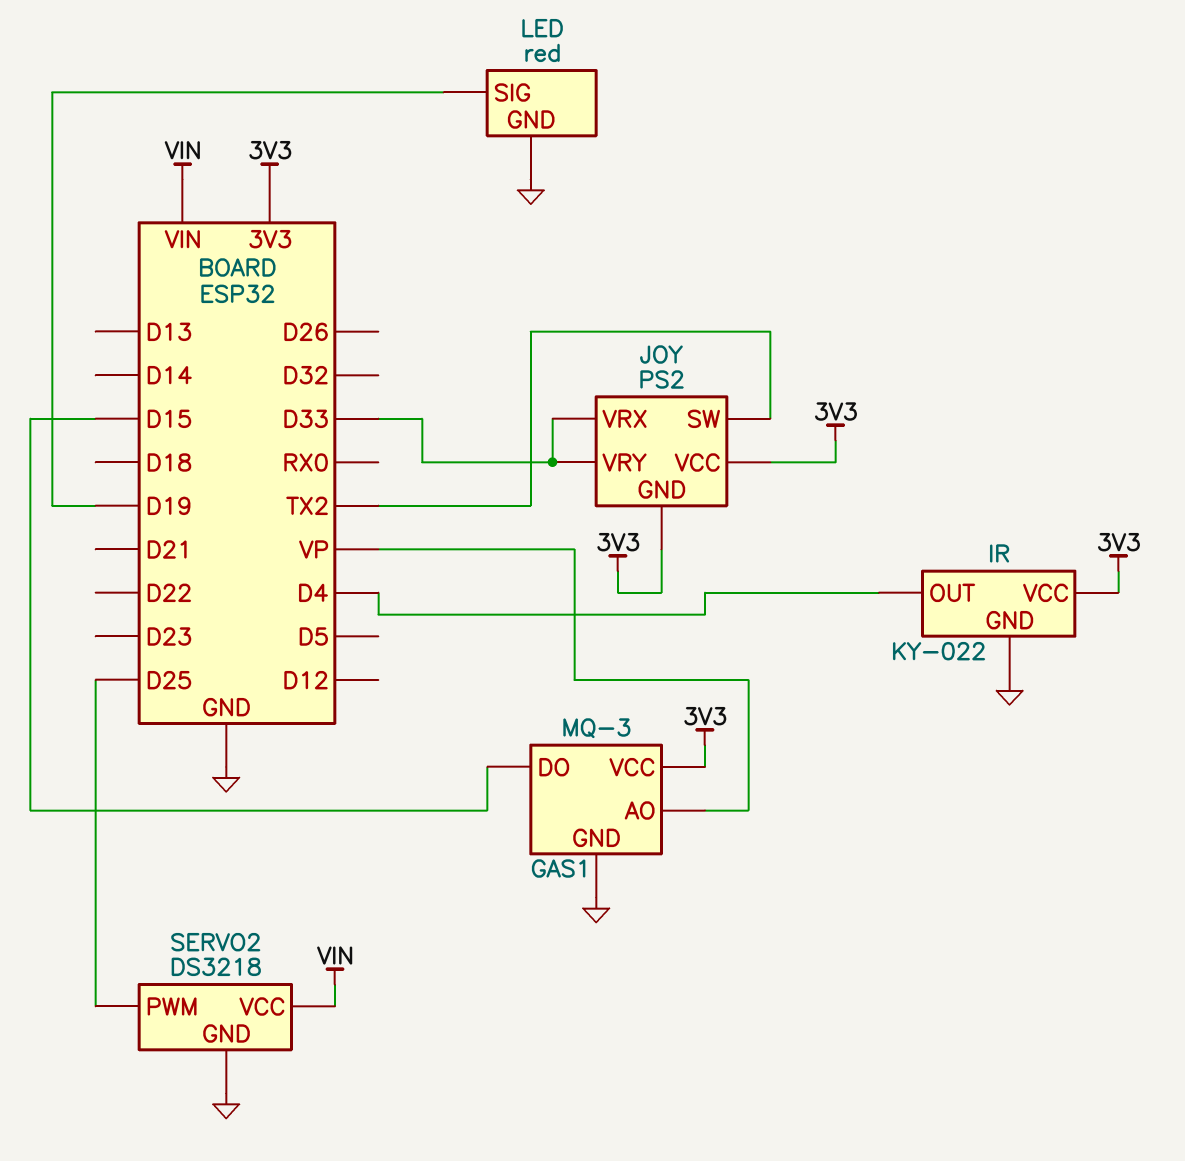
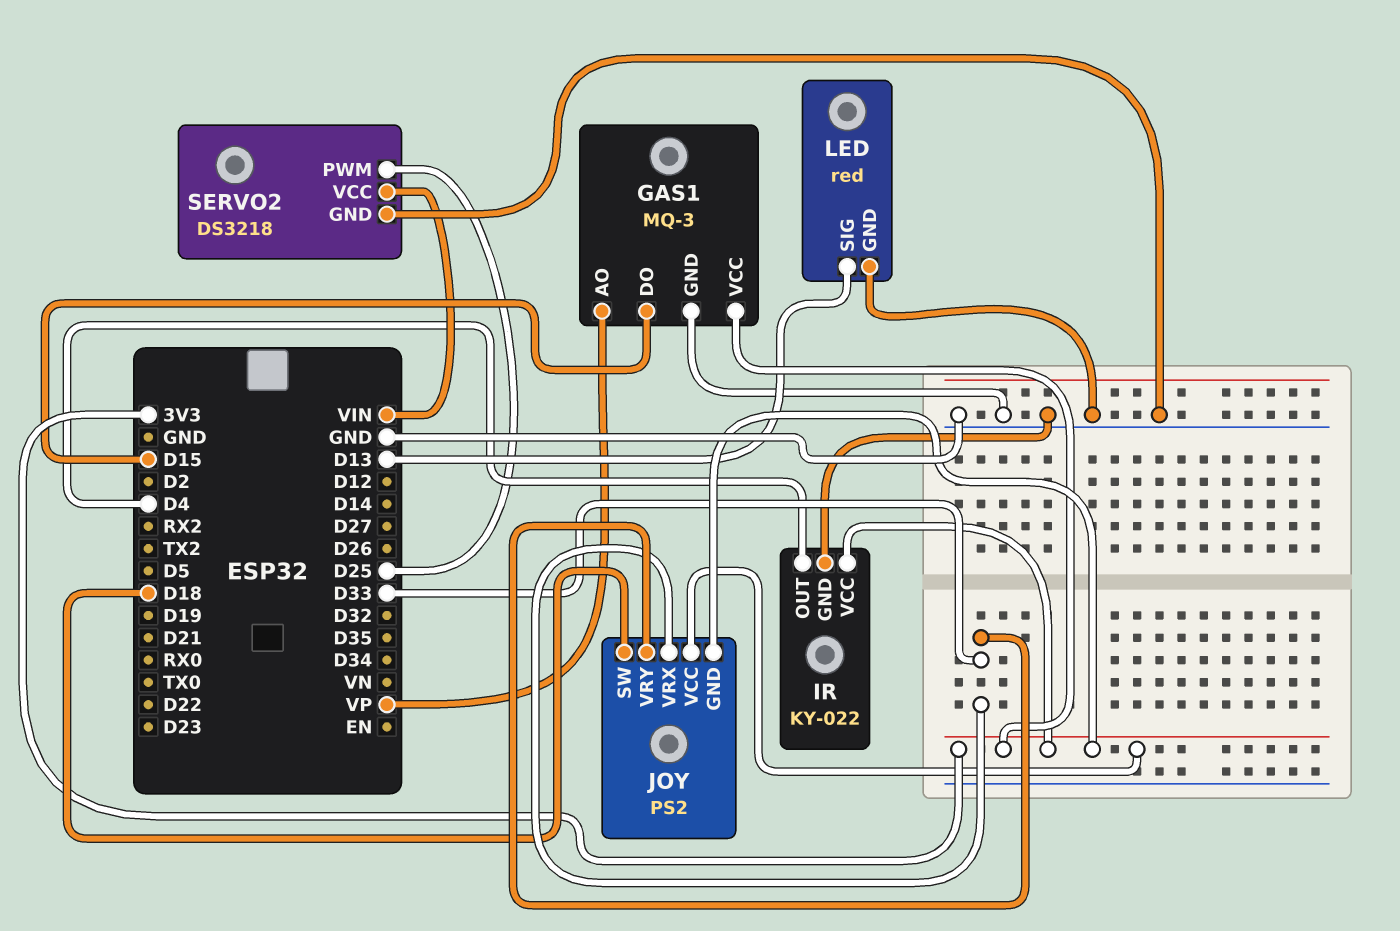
JOY pin SW: TX2 -> D18
LED pin SIG: D19 -> D13

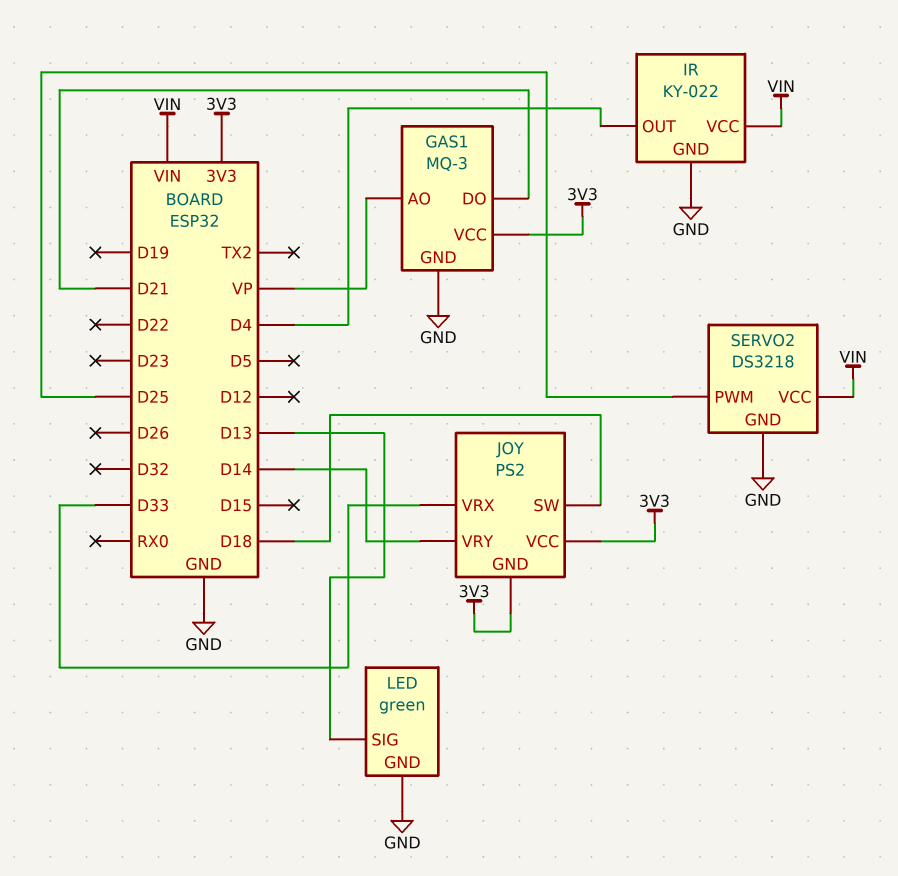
GAS1 pin DO: D15 -> D21
IR pin VCC: 3V3 -> VIN
JOY pin VRY: D33 -> D14
LED: red -> green

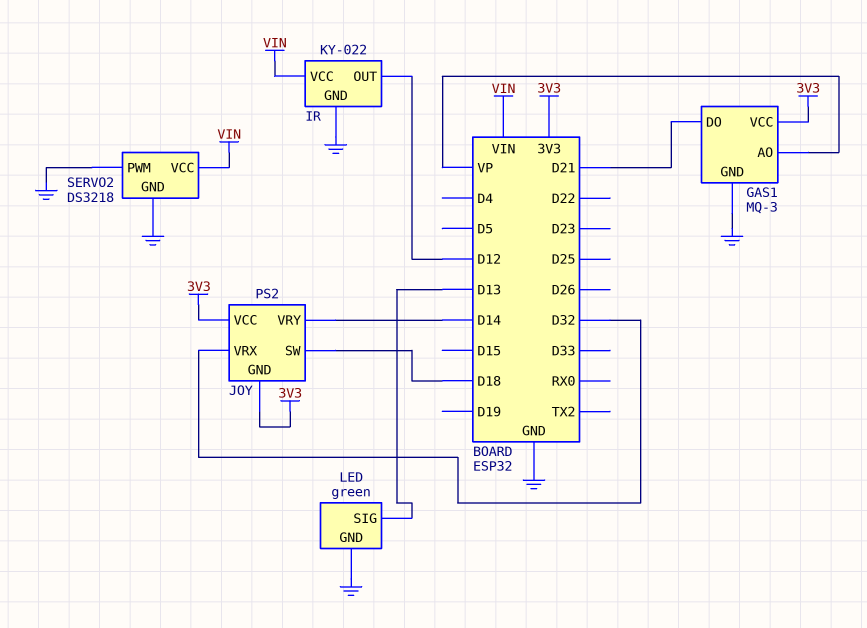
IR pin OUT: D4 -> D12
JOY pin VRX: D33 -> D32
SERVO2 pin PWM: D25 -> GND

